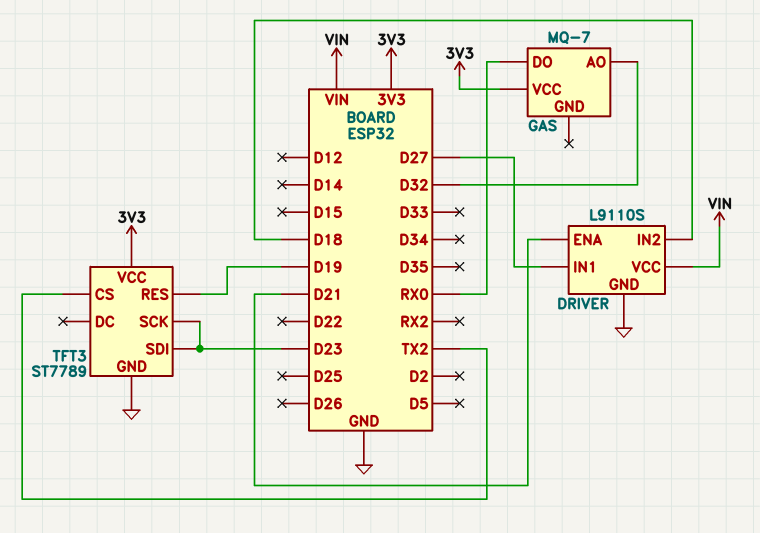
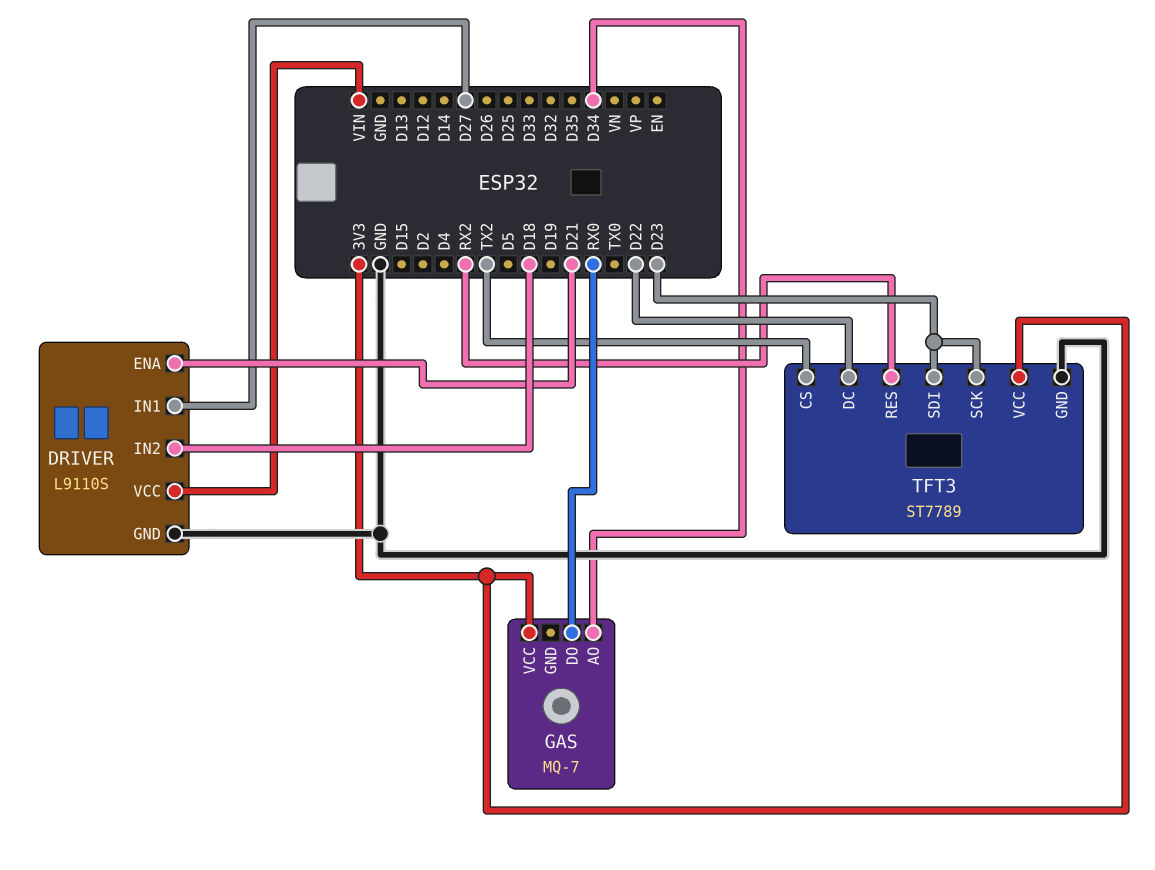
GAS pin AO: D32 -> D34
TFT3 pin DC: none -> D22
TFT3 pin RES: D19 -> RX2

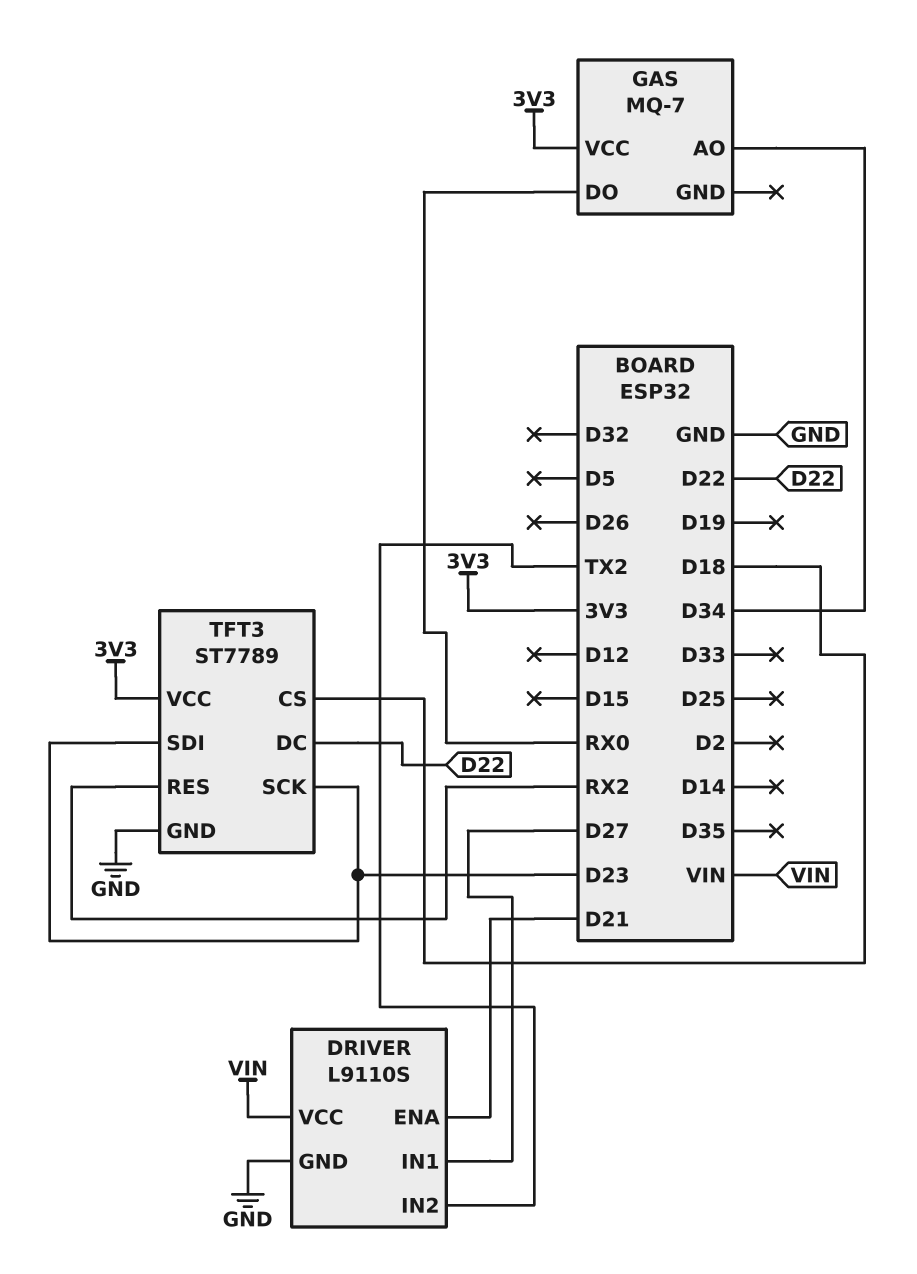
DRIVER pin IN2: D18 -> TX2
TFT3 pin CS: TX2 -> D18

